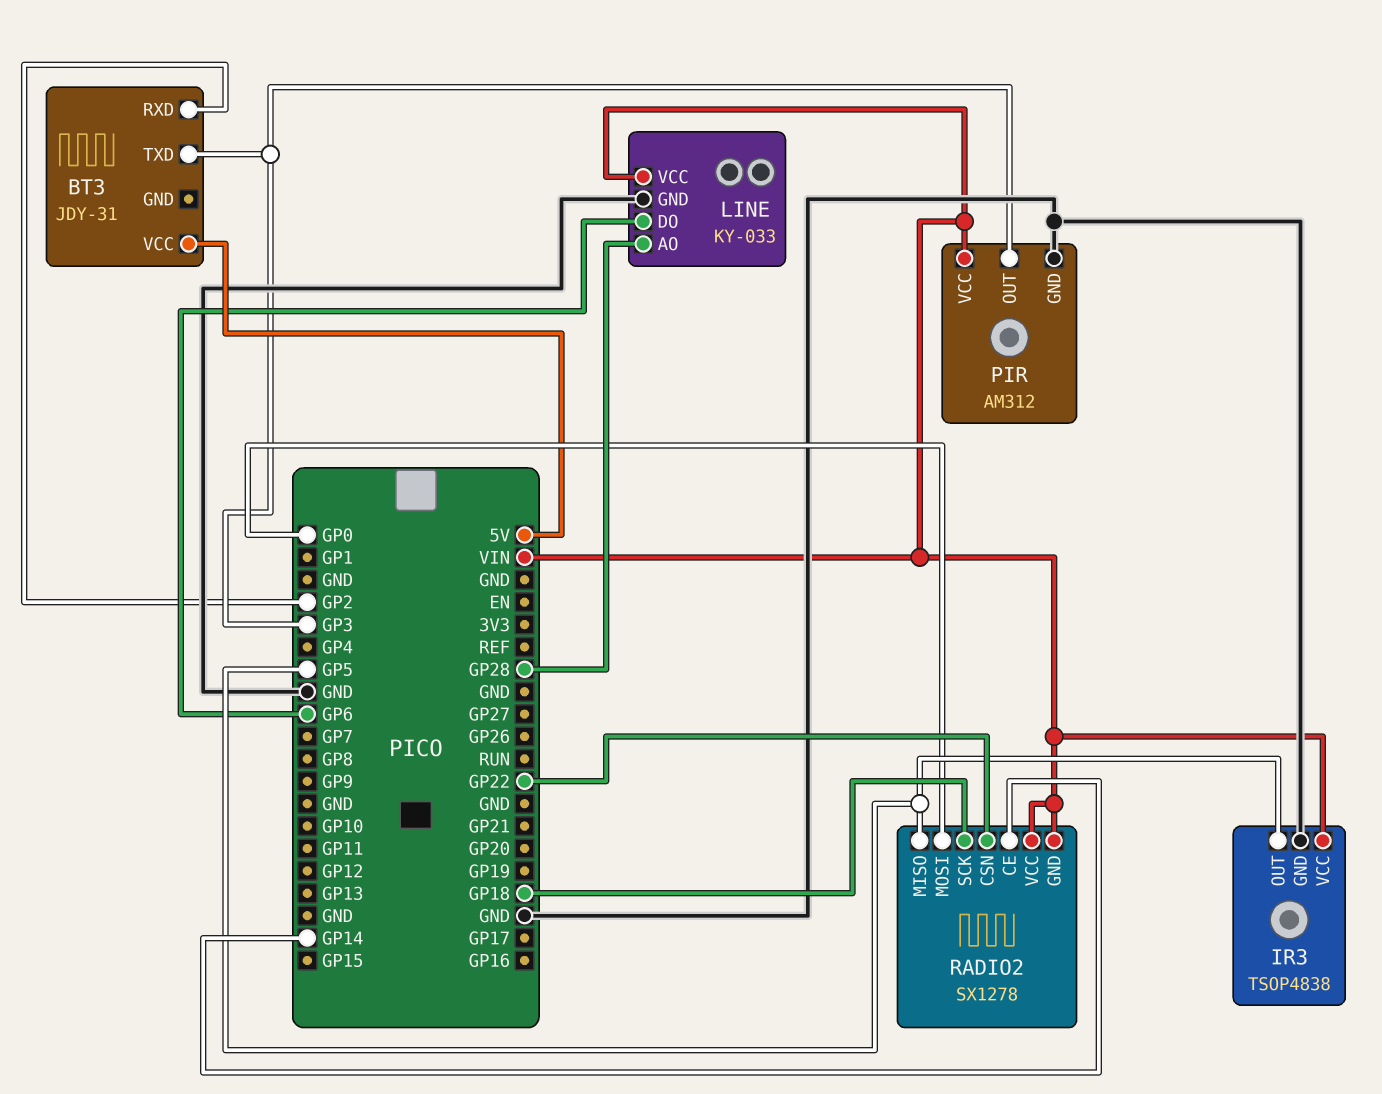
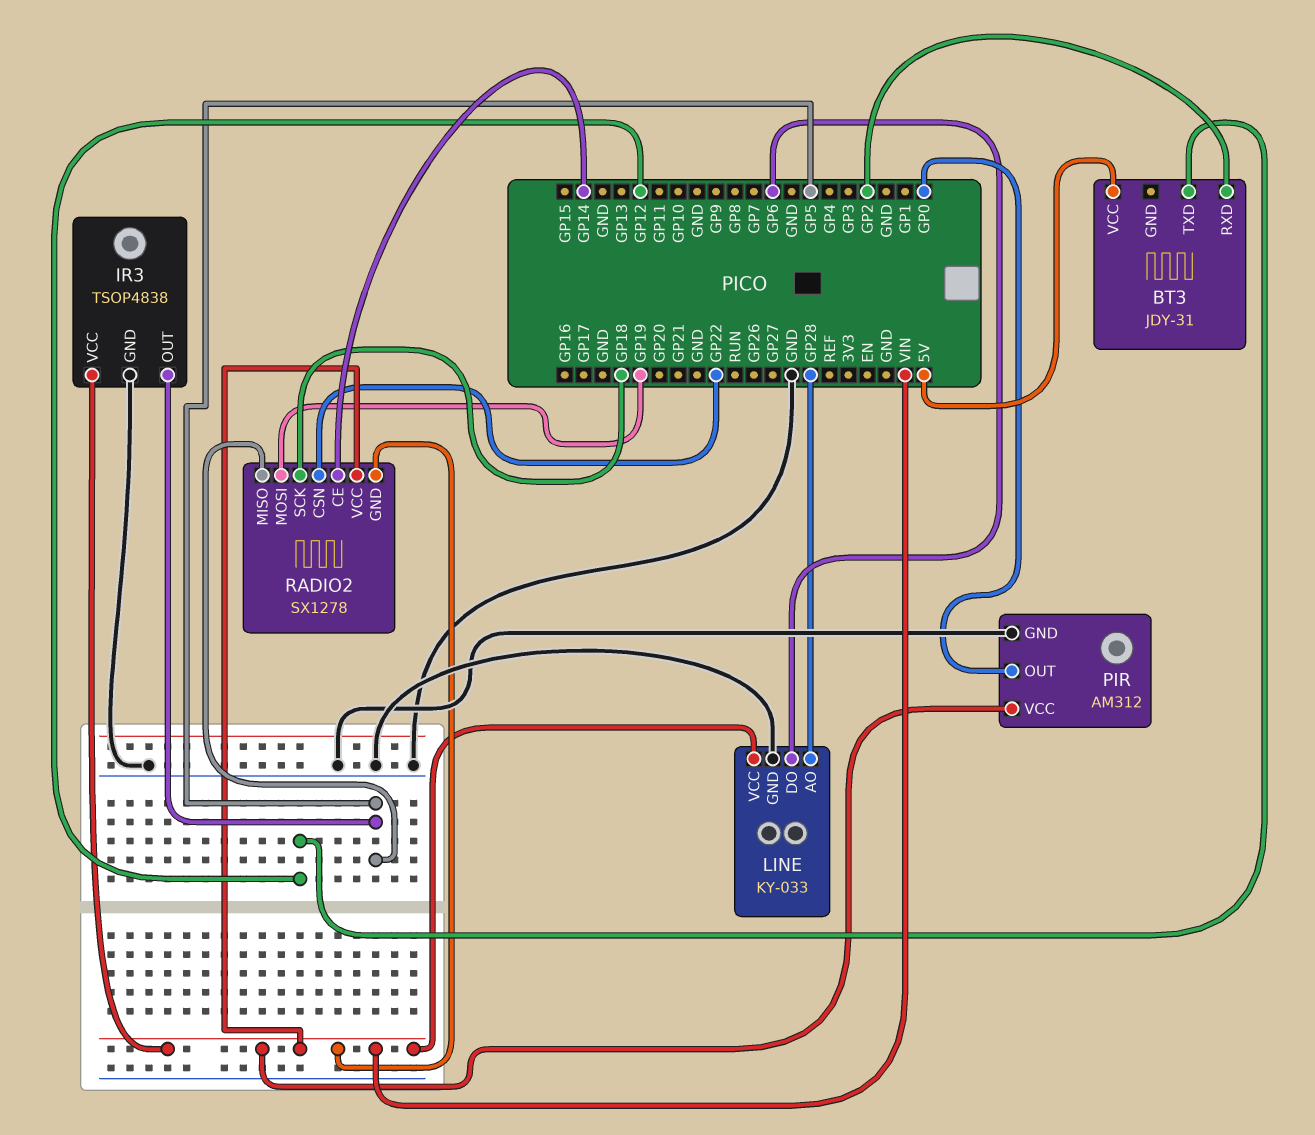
BT3 pin TXD: GP3 -> GP12
PIR pin OUT: GP3 -> GP0
RADIO2 pin MOSI: GP0 -> GP19

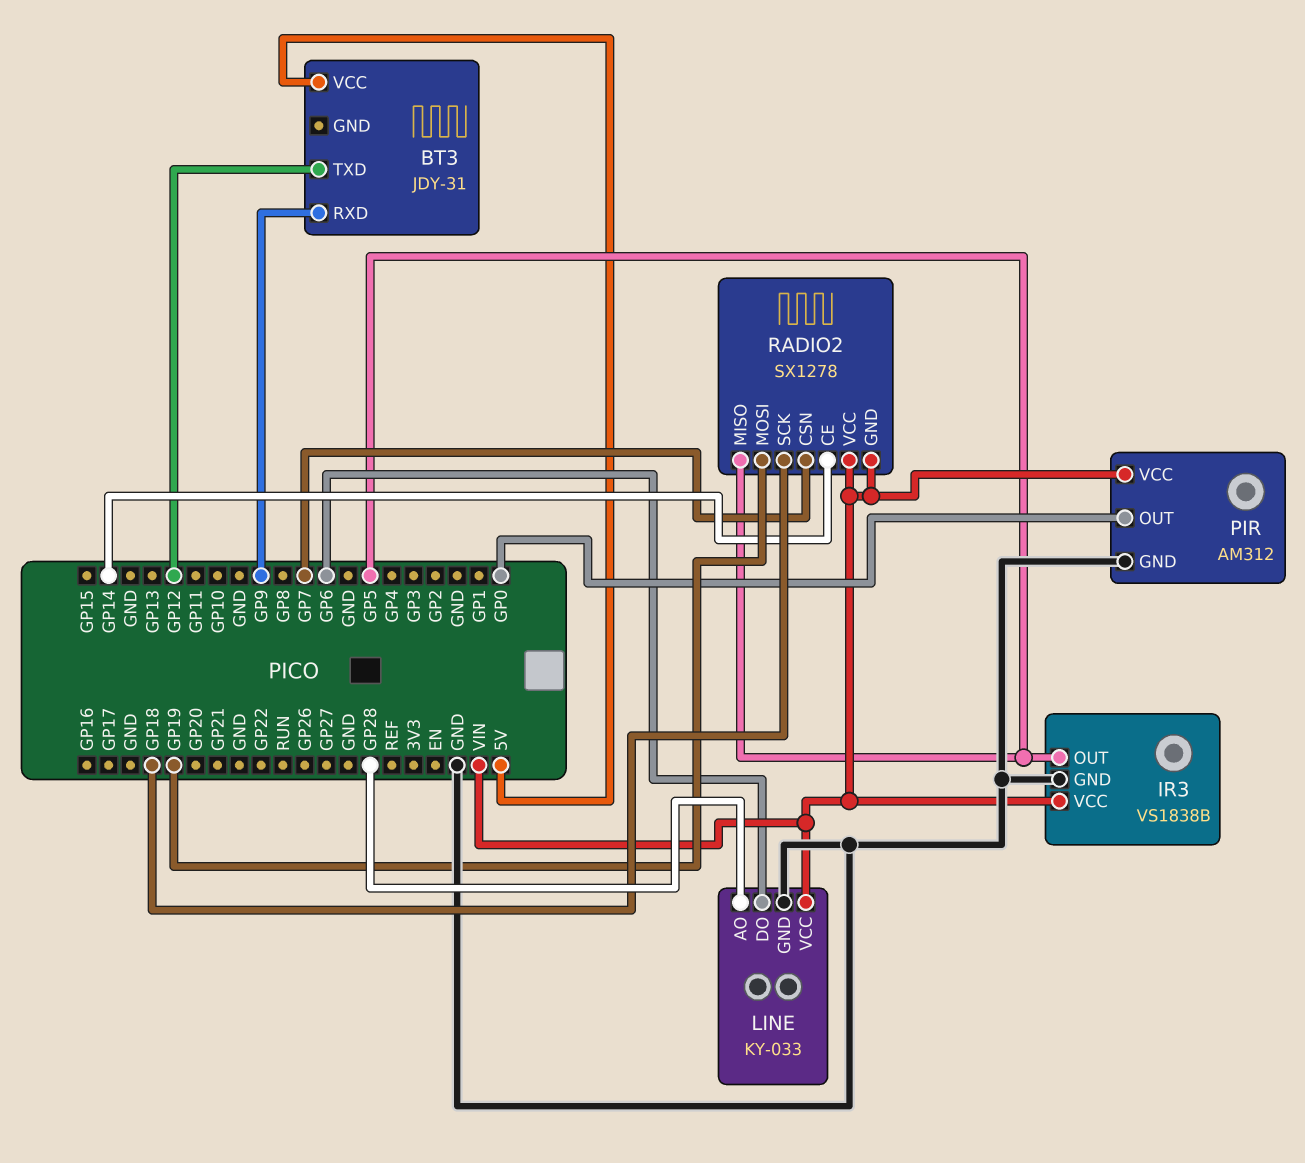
BT3 pin RXD: GP2 -> GP9
IR3: TSOP4838 -> VS1838B
RADIO2 pin CSN: GP22 -> GP7

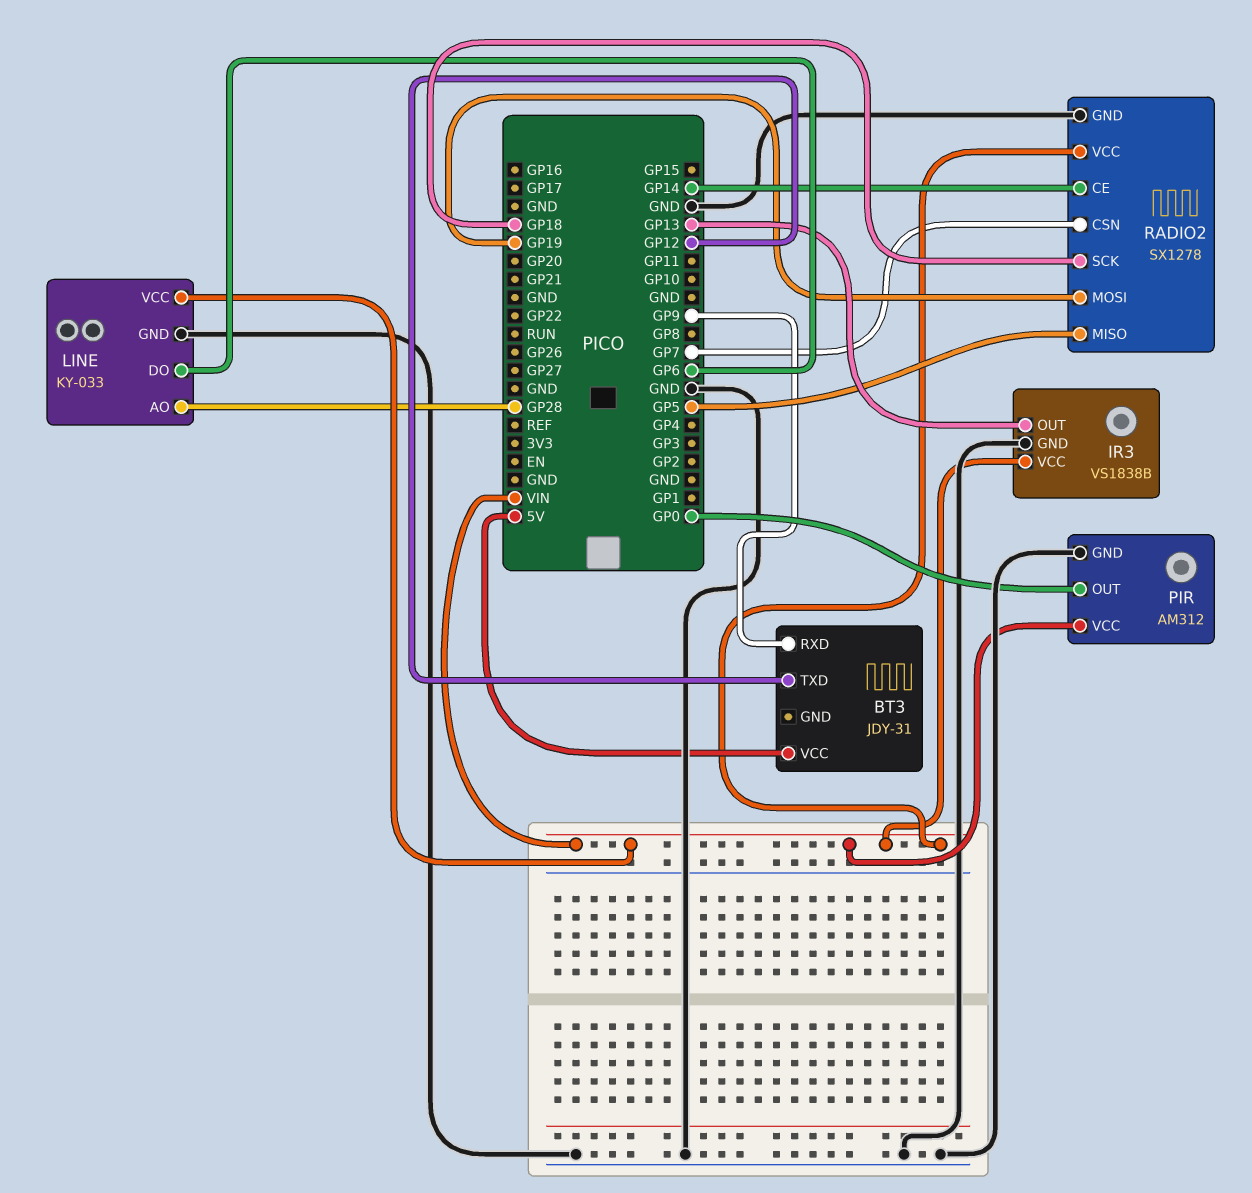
IR3 pin OUT: GP5 -> GP13
RADIO2 pin GND: VIN -> GND

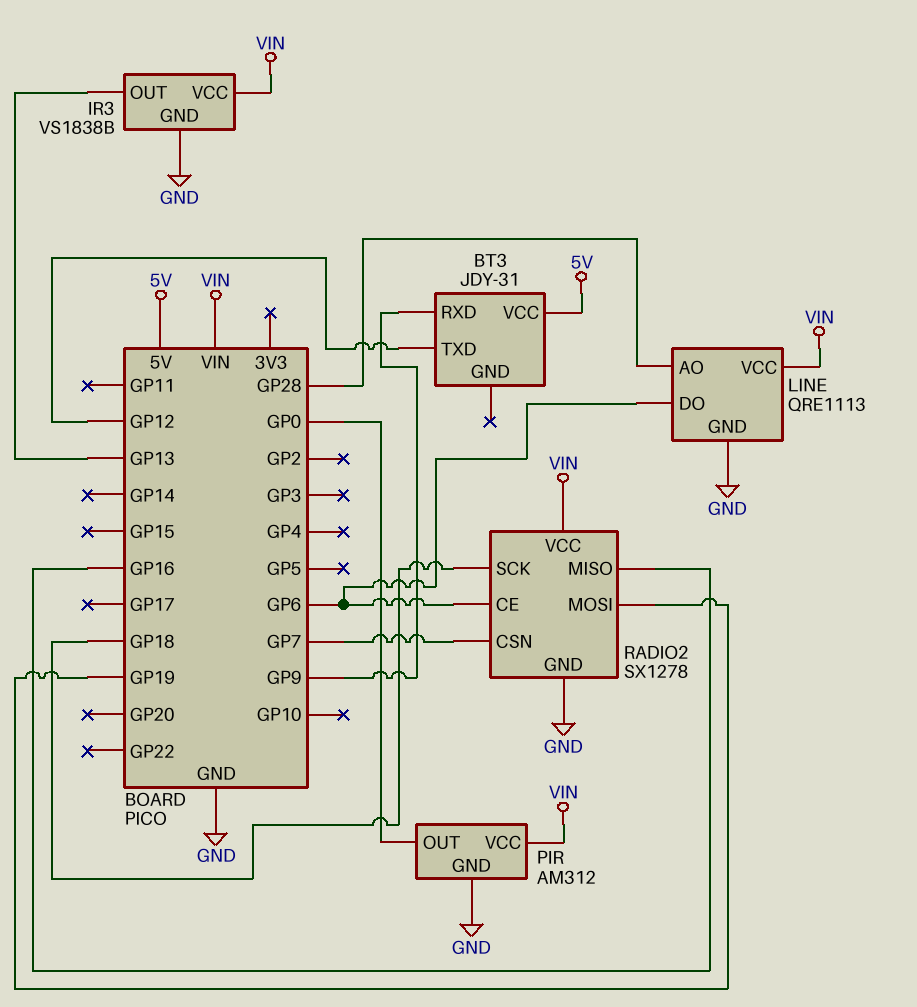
LINE: KY-033 -> QRE1113
RADIO2 pin CE: GP14 -> GP6
RADIO2 pin MISO: GP5 -> GP16

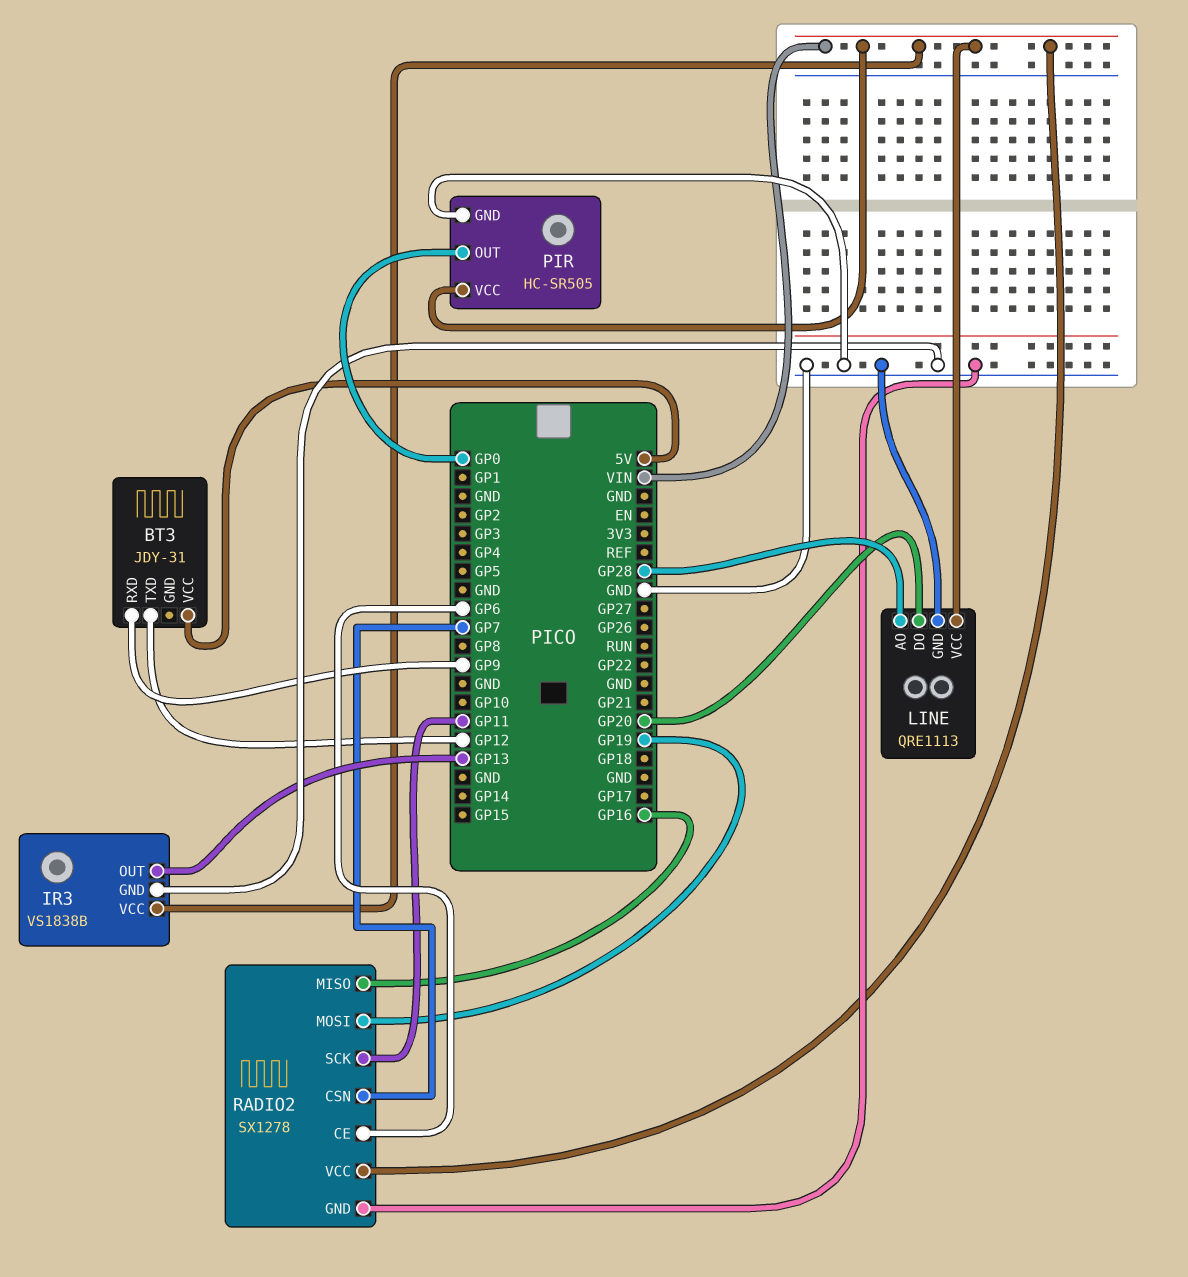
LINE pin DO: GP6 -> GP20
PIR: AM312 -> HC-SR505
RADIO2 pin SCK: GP18 -> GP11

